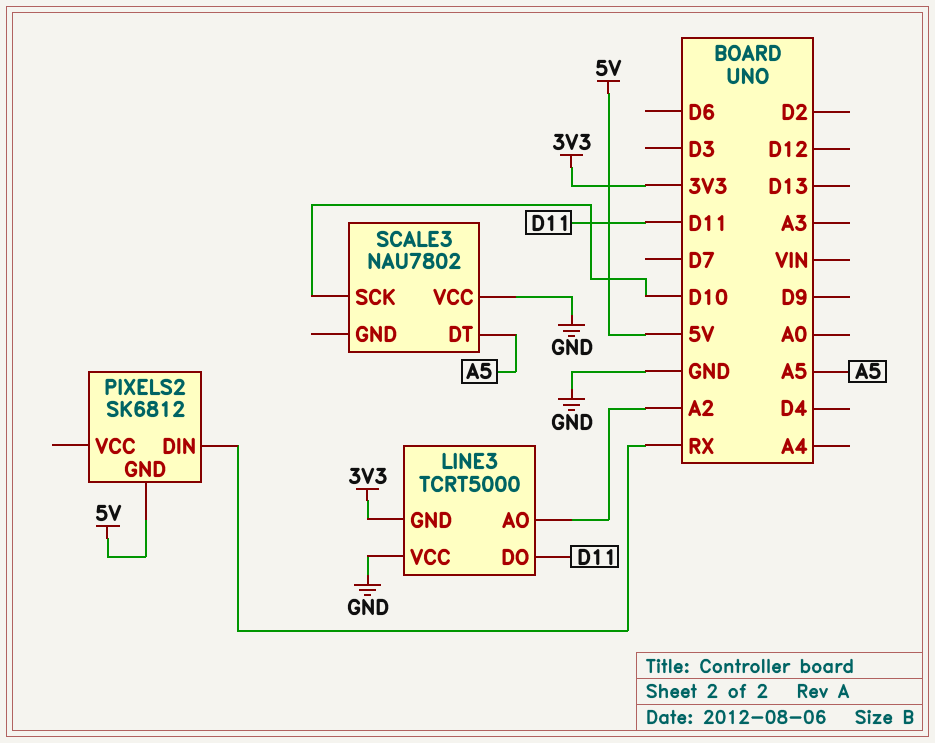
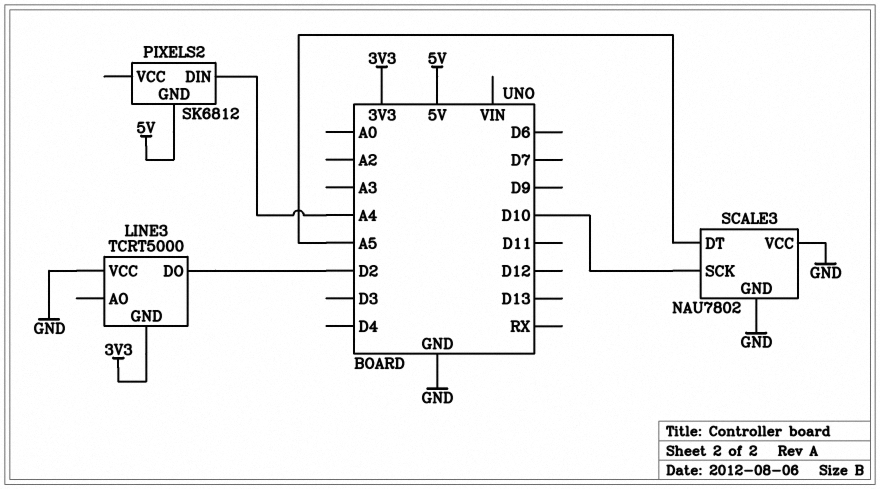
LINE3 pin AO: A2 -> none
LINE3 pin DO: D11 -> D2
PIXELS2 pin DIN: RX -> A4
SCALE3 pin GND: none -> GND

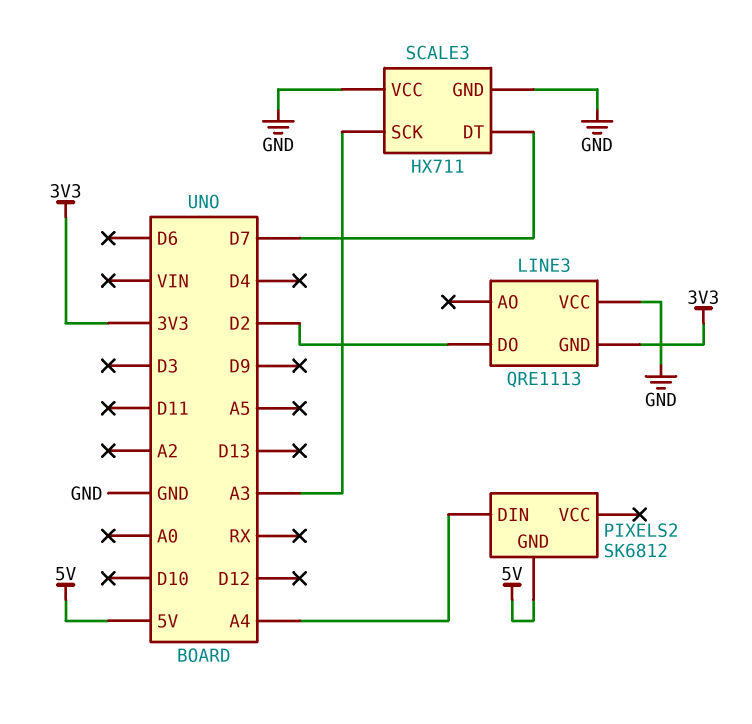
LINE3: TCRT5000 -> QRE1113
SCALE3: NAU7802 -> HX711
SCALE3 pin DT: A5 -> D7
SCALE3 pin SCK: D10 -> A3

